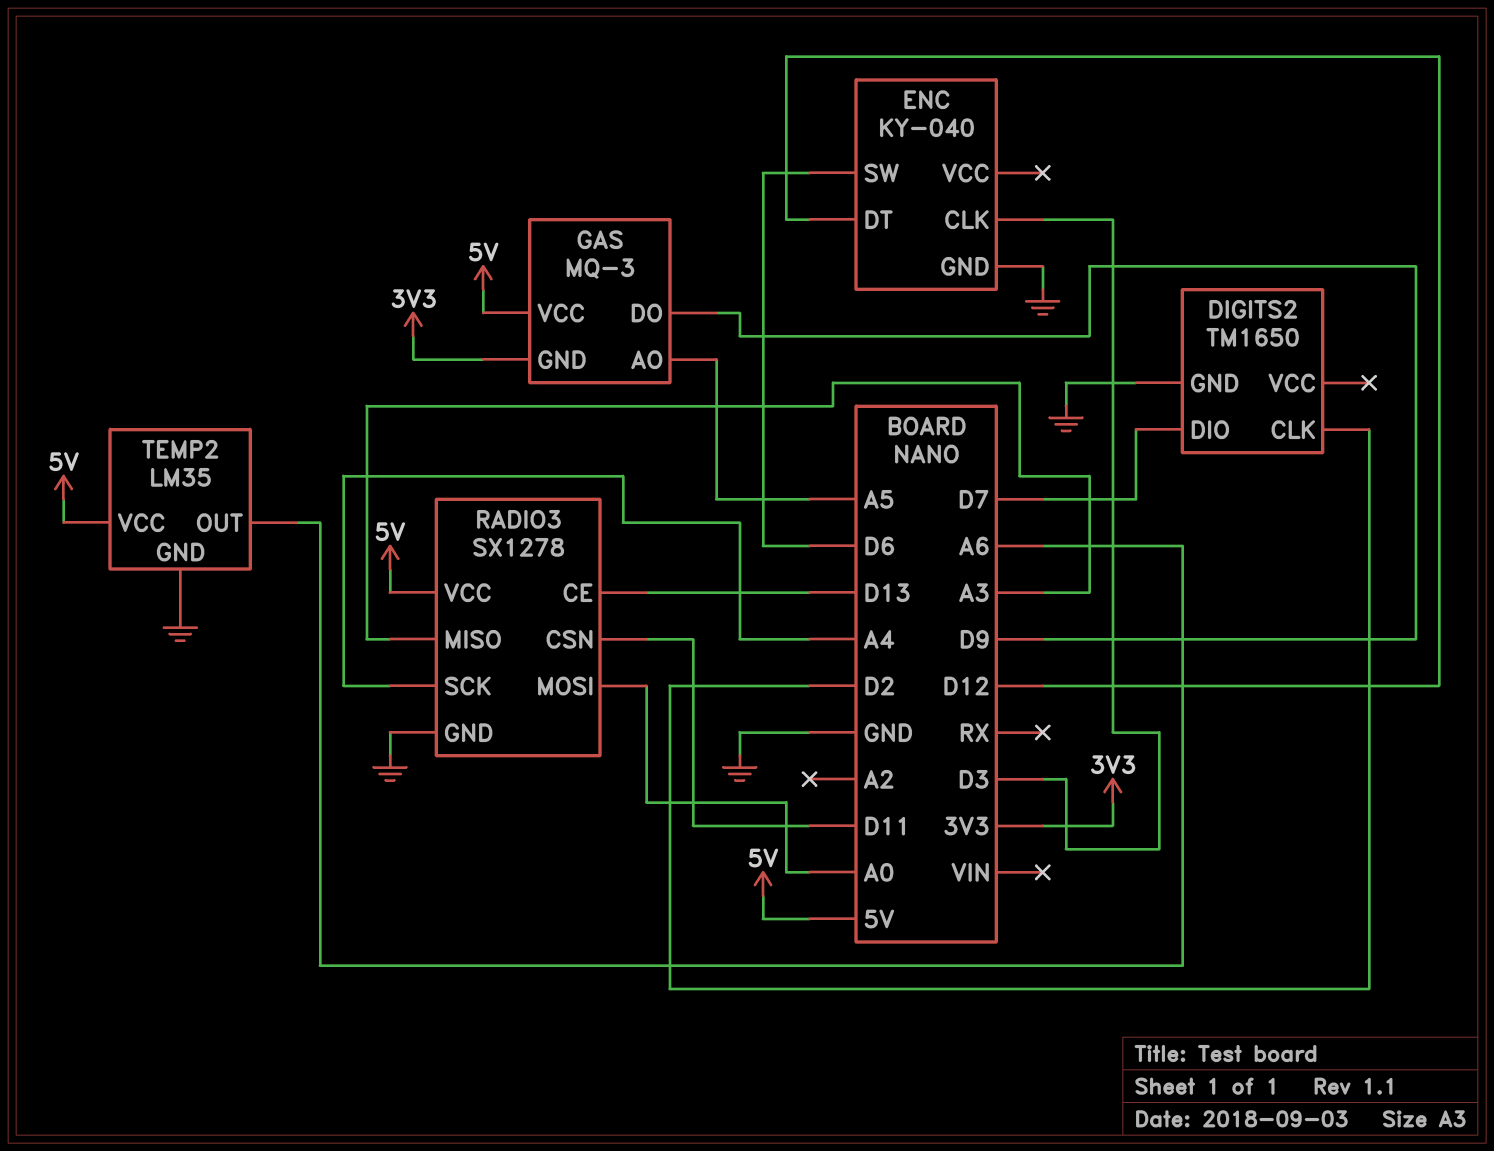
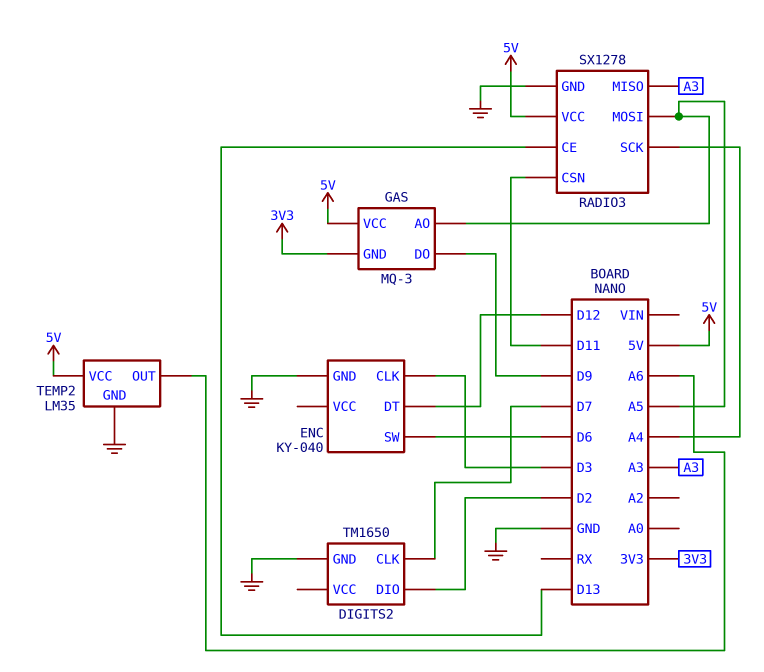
DIGITS2 pin CLK: D2 -> D7
DIGITS2 pin DIO: D7 -> D2
RADIO3 pin MOSI: A0 -> A5

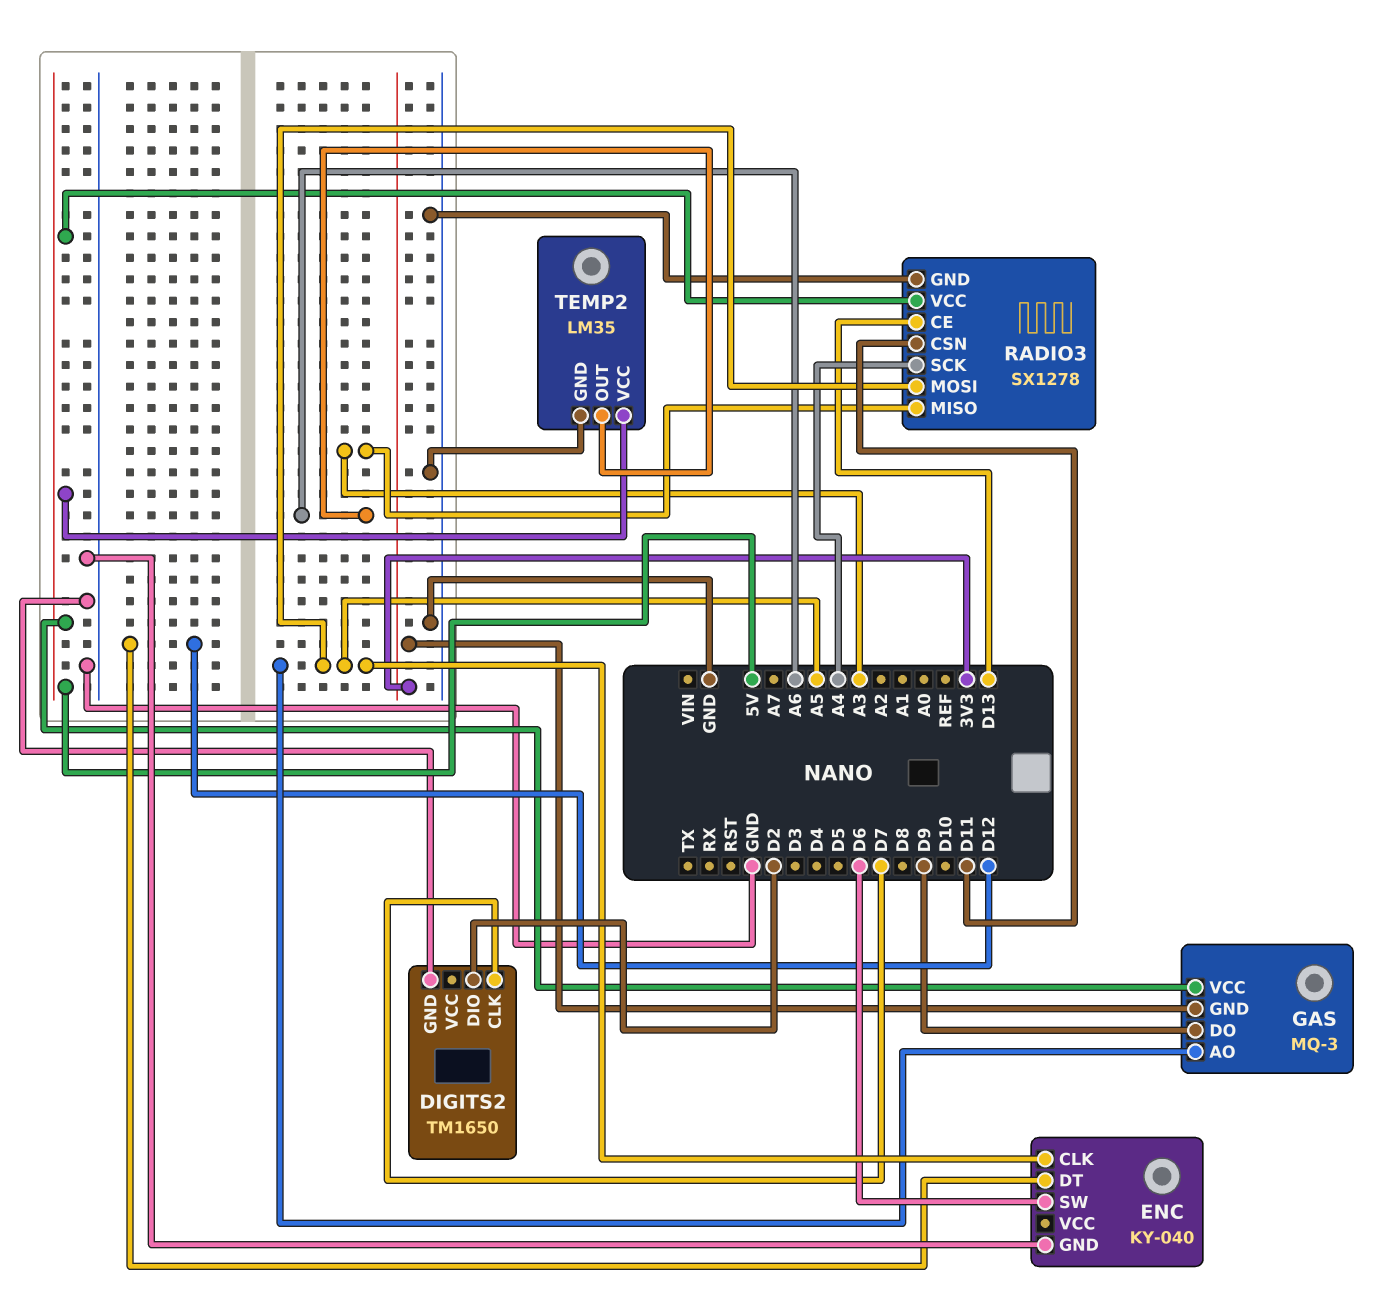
ENC pin CLK: D3 -> A5

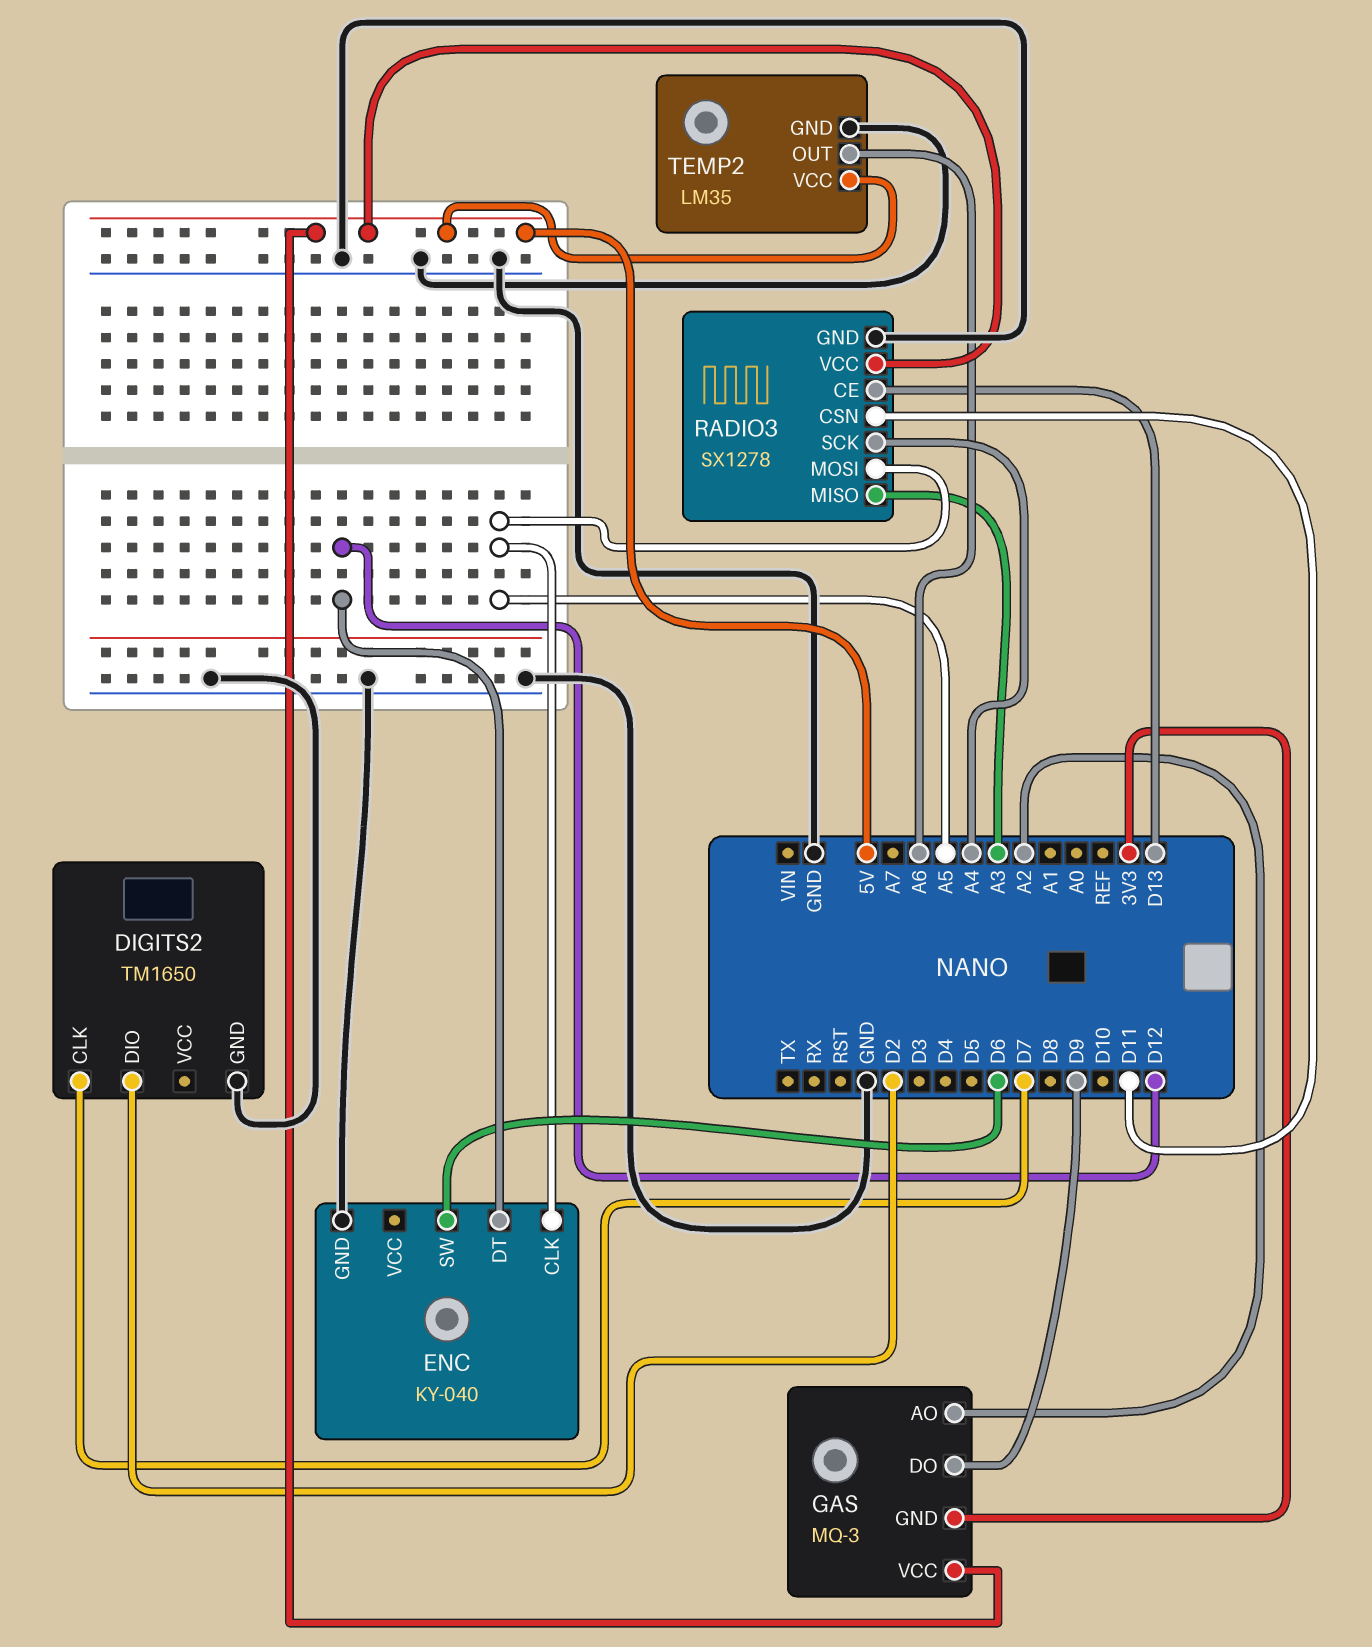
GAS pin AO: A5 -> A2

